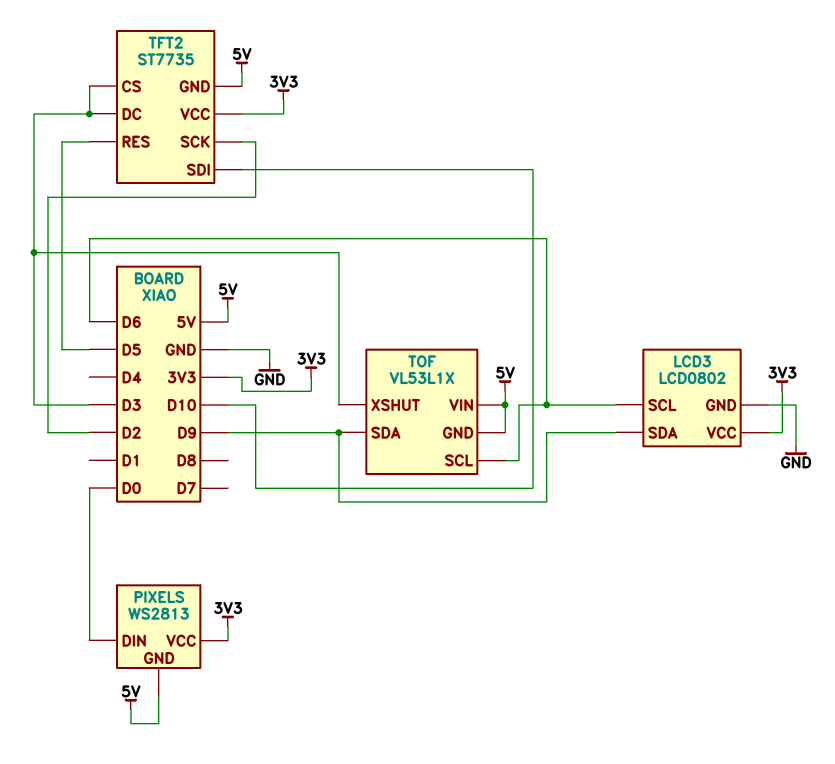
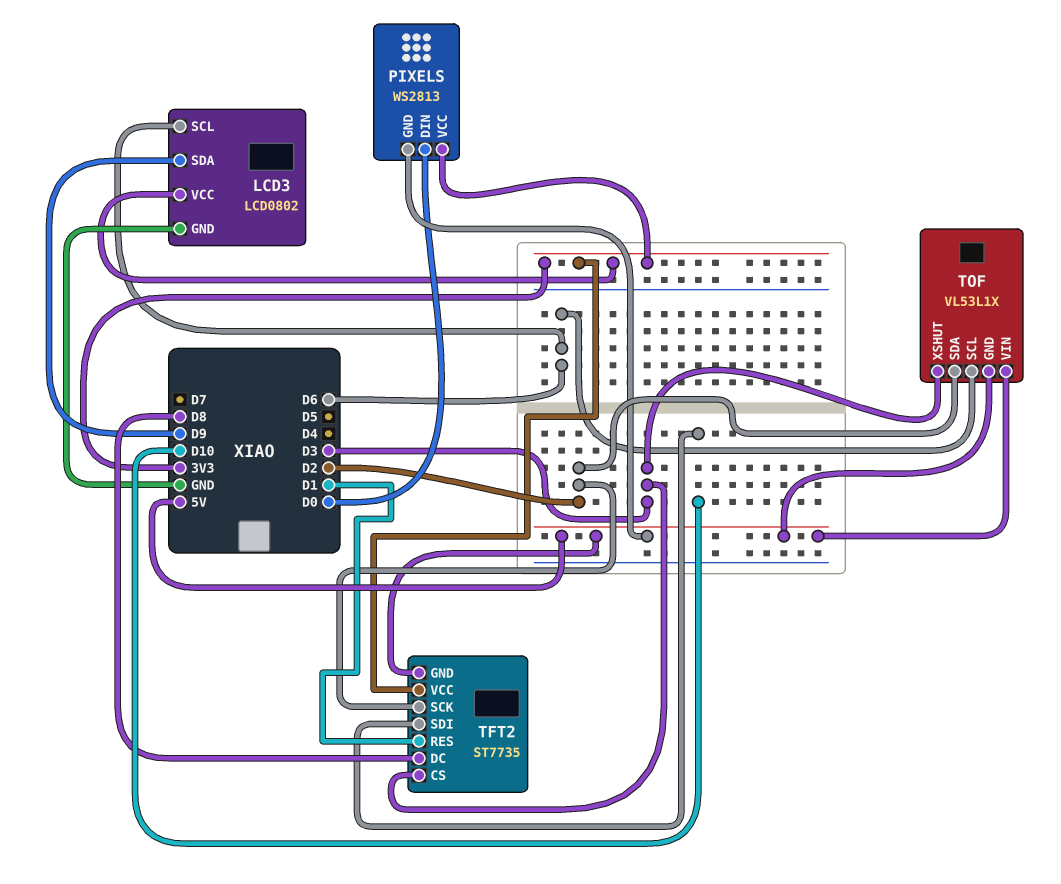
TFT2 pin DC: D3 -> D8
TFT2 pin RES: D5 -> D1
TOF pin SDA: D9 -> D2

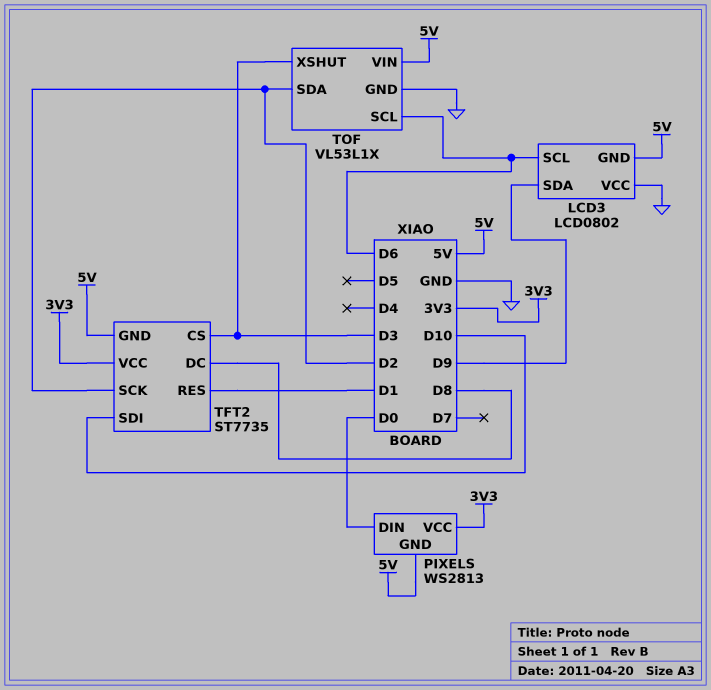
LCD3 pin GND: GND -> 5V
LCD3 pin VCC: 3V3 -> GND
TOF pin GND: 5V -> GND

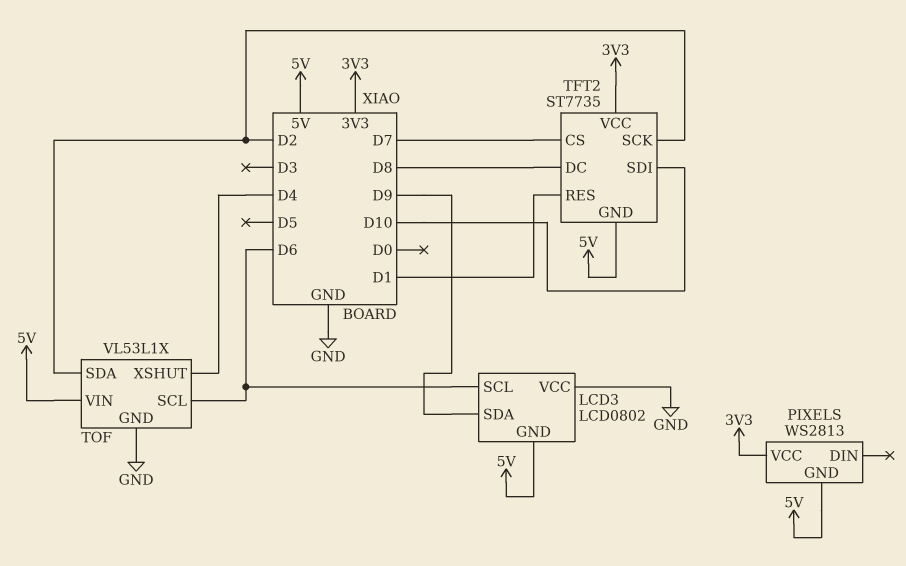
PIXELS pin DIN: D0 -> none
TFT2 pin CS: D3 -> D7
TOF pin XSHUT: D3 -> D4

